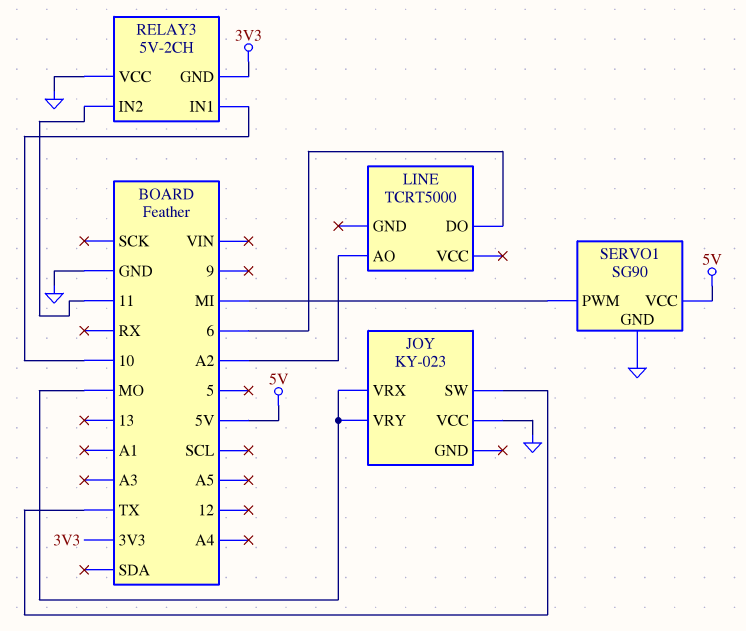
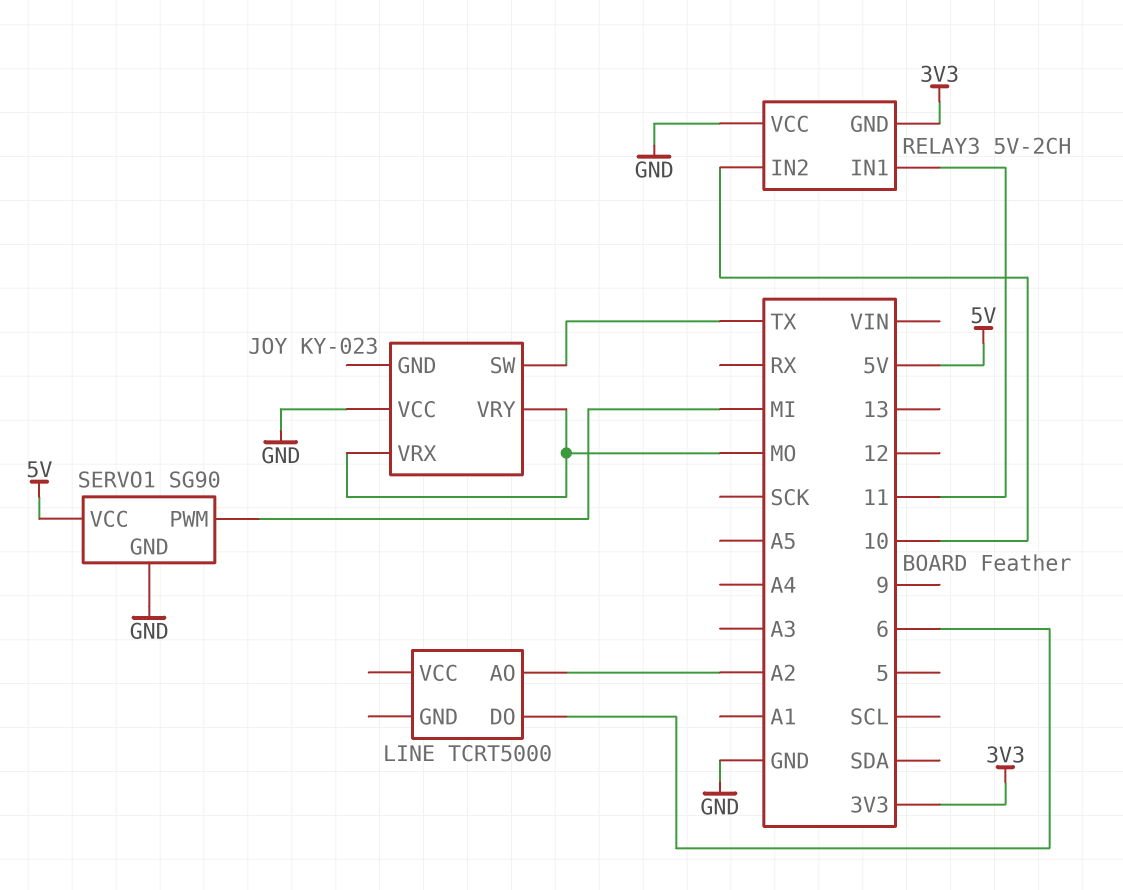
RELAY3 pin IN1: 10 -> 11
RELAY3 pin IN2: 11 -> 10

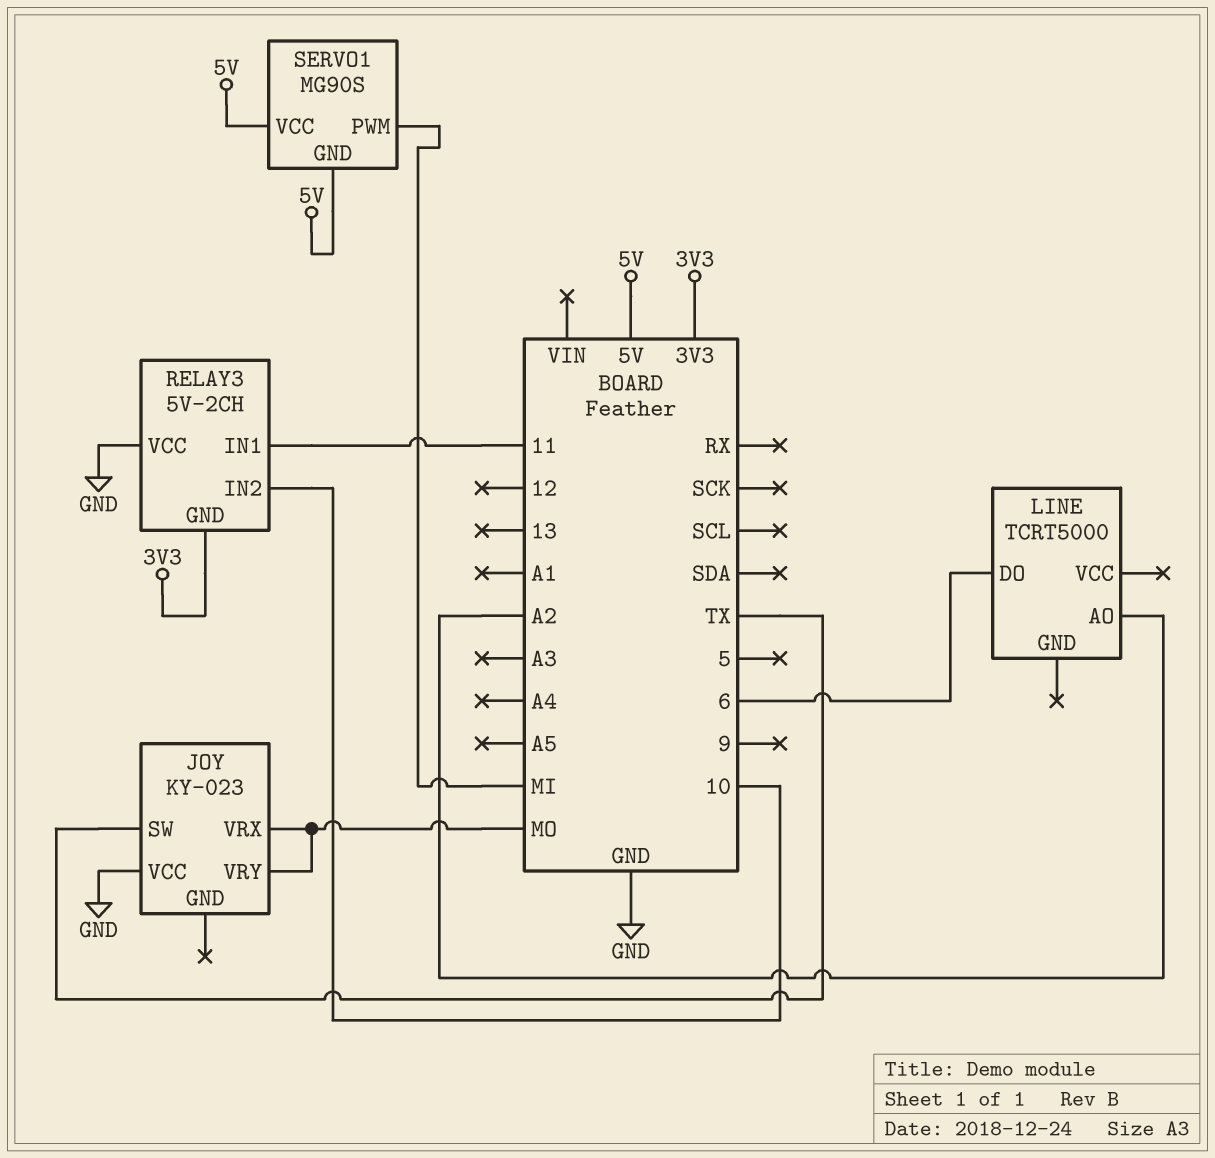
SERVO1: SG90 -> MG90S
SERVO1 pin GND: GND -> 5V

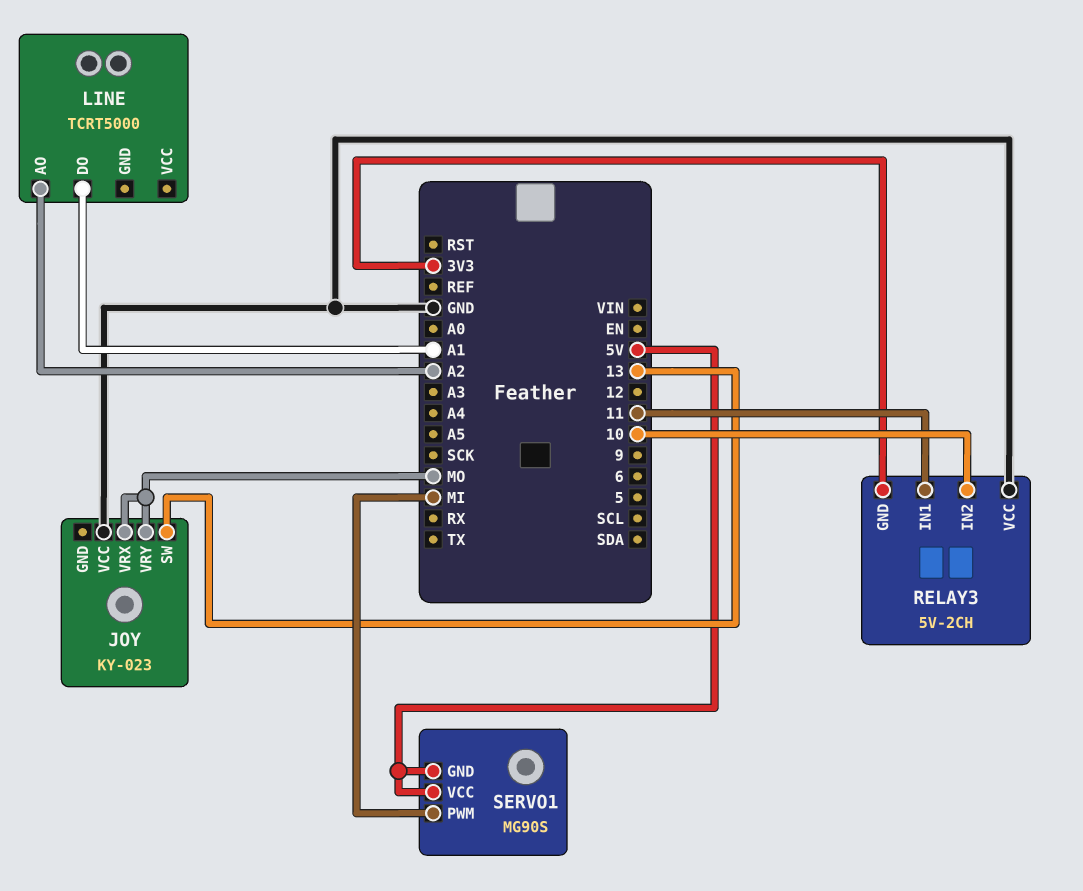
JOY pin SW: TX -> 13
LINE pin DO: 6 -> A1

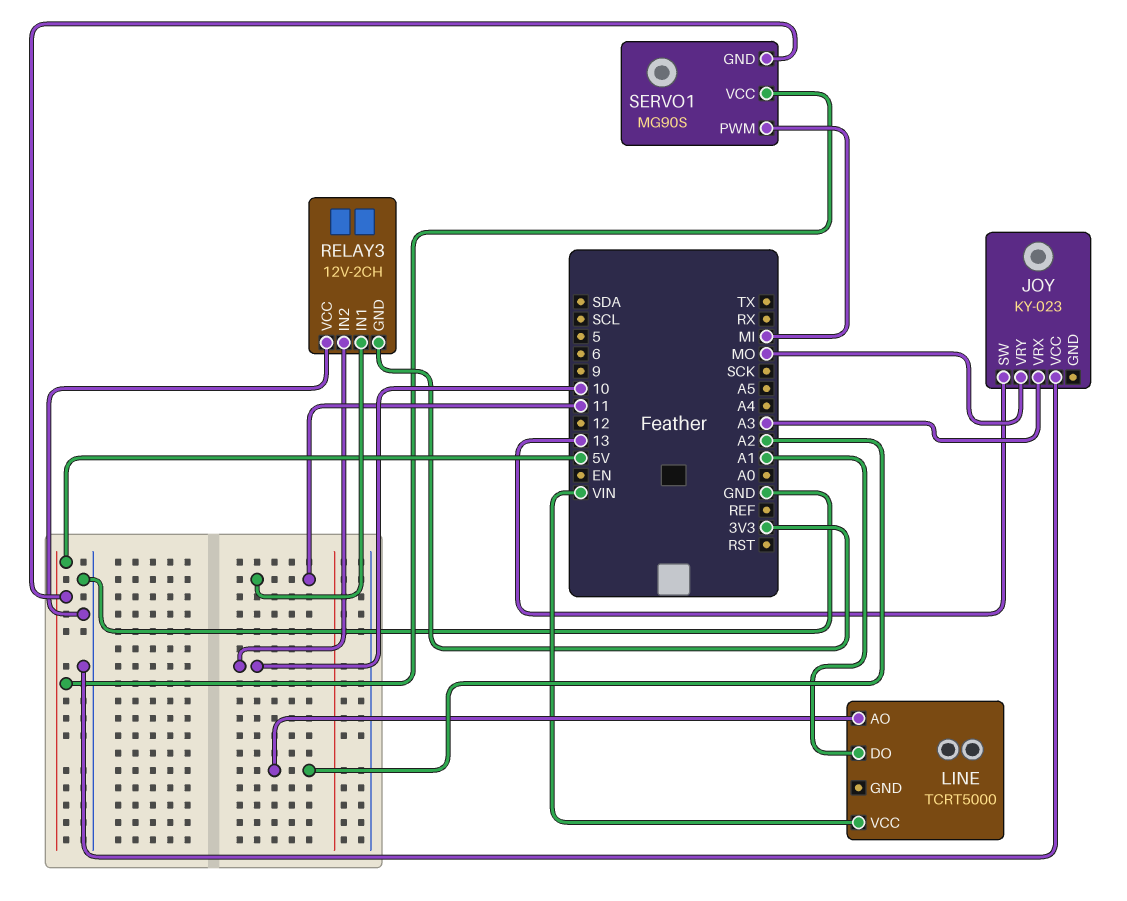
JOY pin VRX: MO -> A3
LINE pin VCC: none -> VIN
RELAY3: 5V-2CH -> 12V-2CH

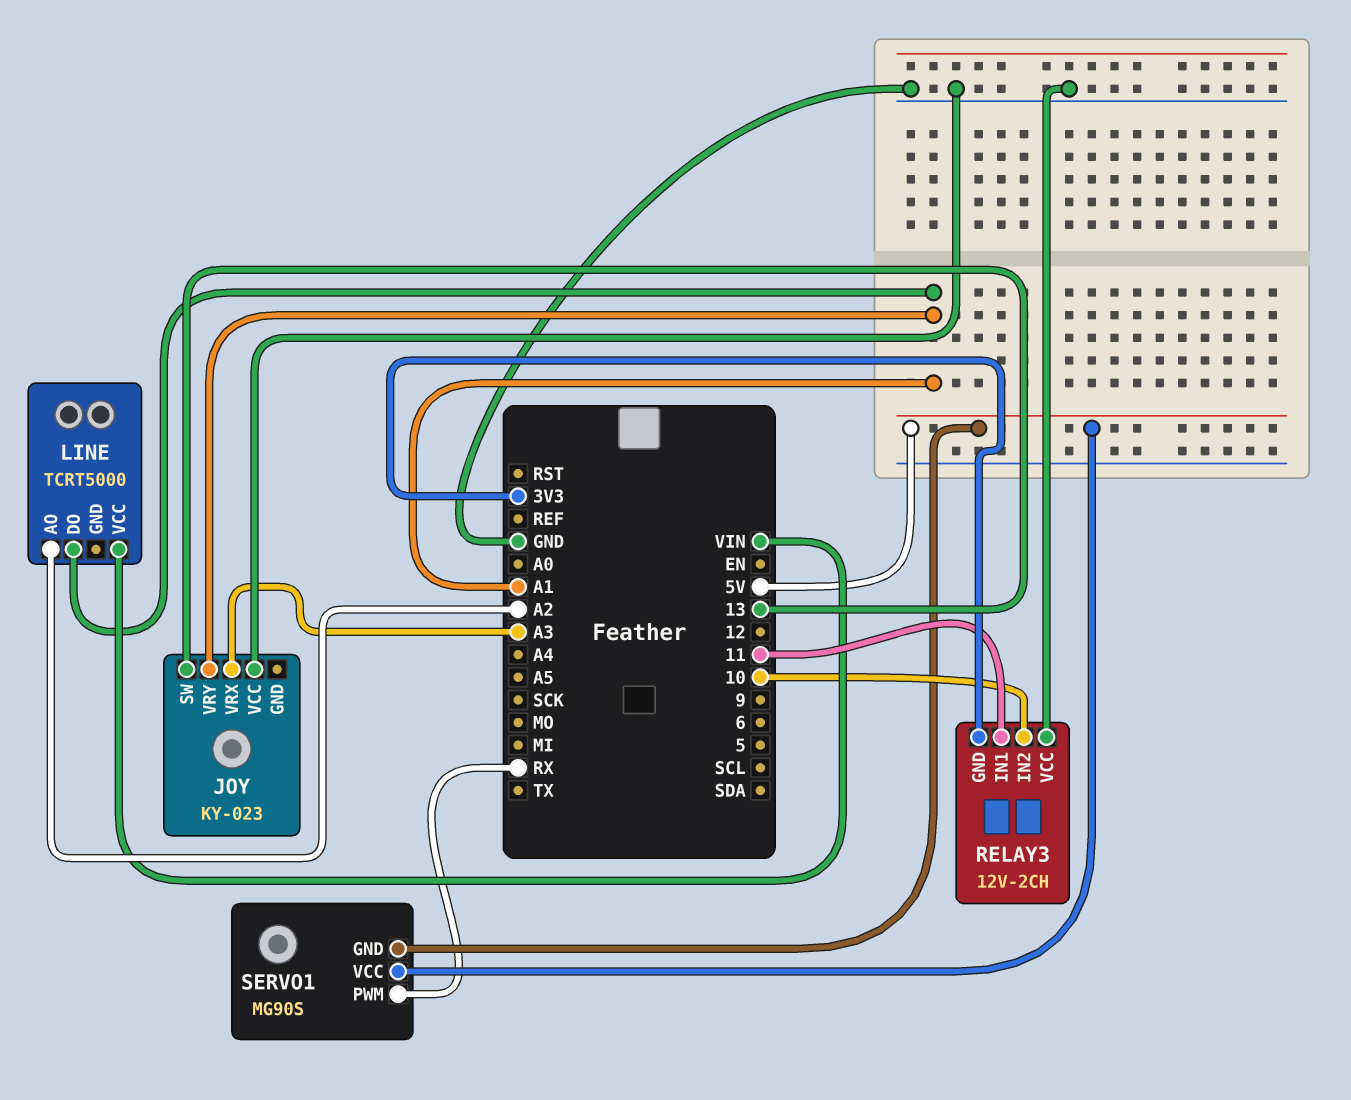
JOY pin VRY: MO -> A1
SERVO1 pin PWM: MI -> RX

